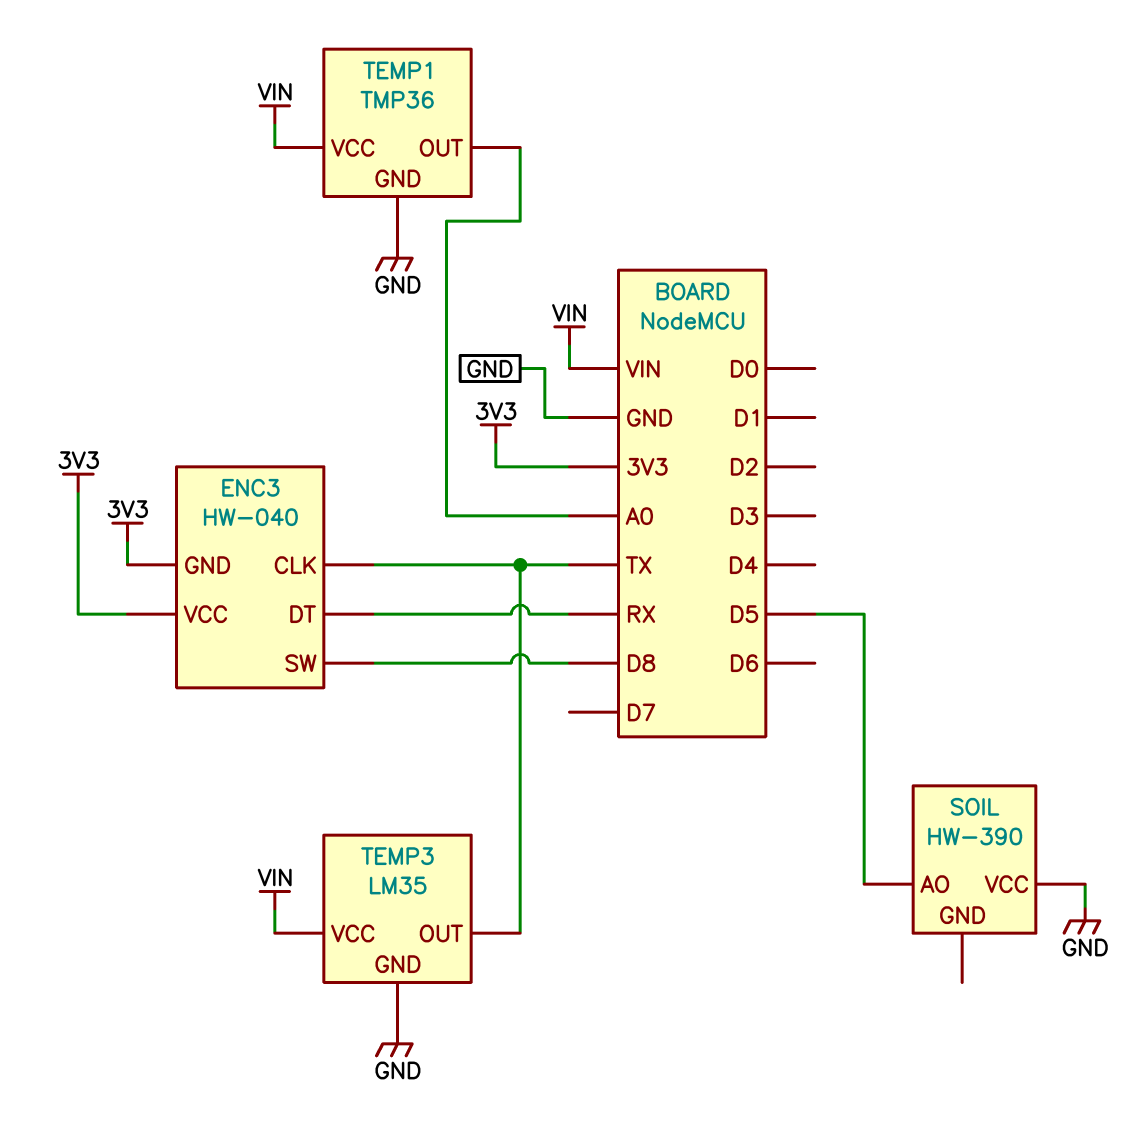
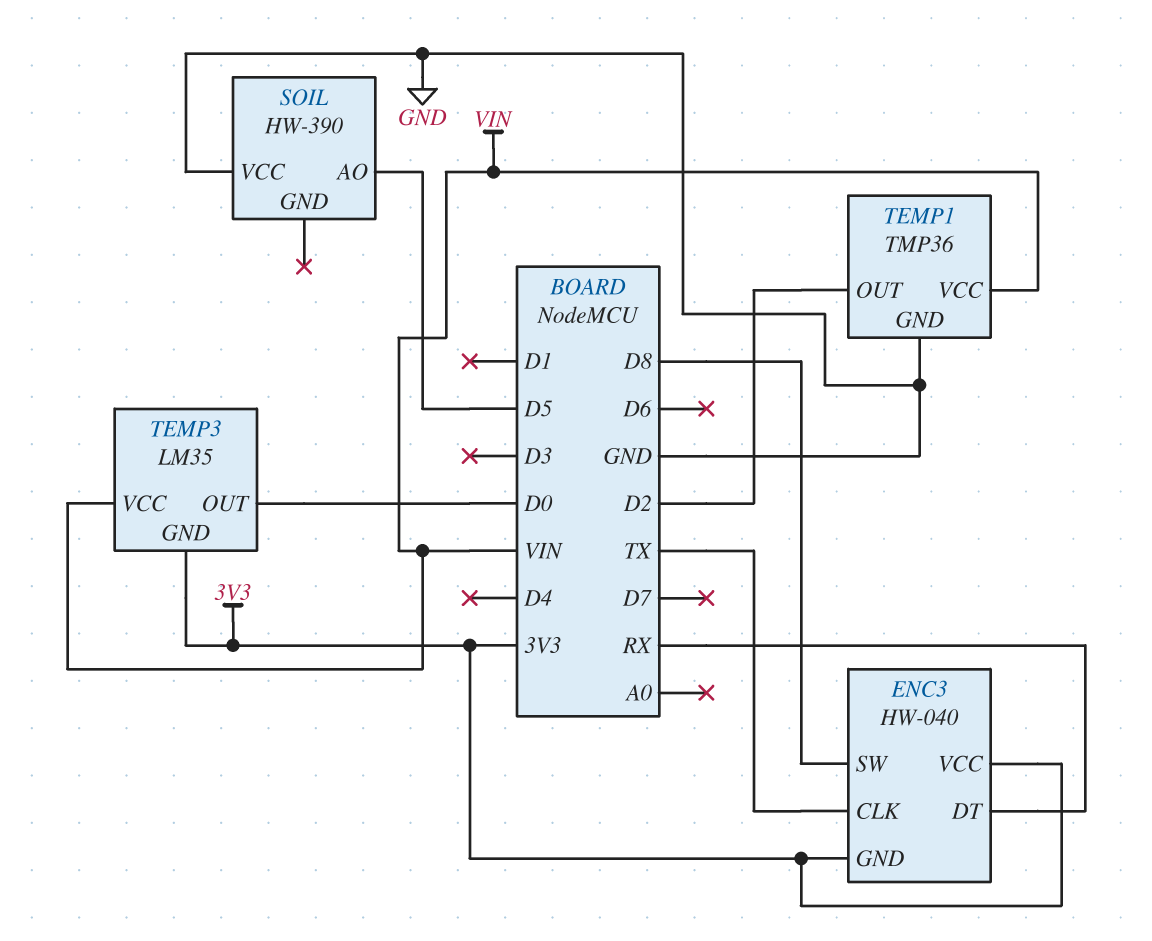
TEMP1 pin OUT: A0 -> D2
TEMP3 pin GND: GND -> 3V3
TEMP3 pin OUT: TX -> D0

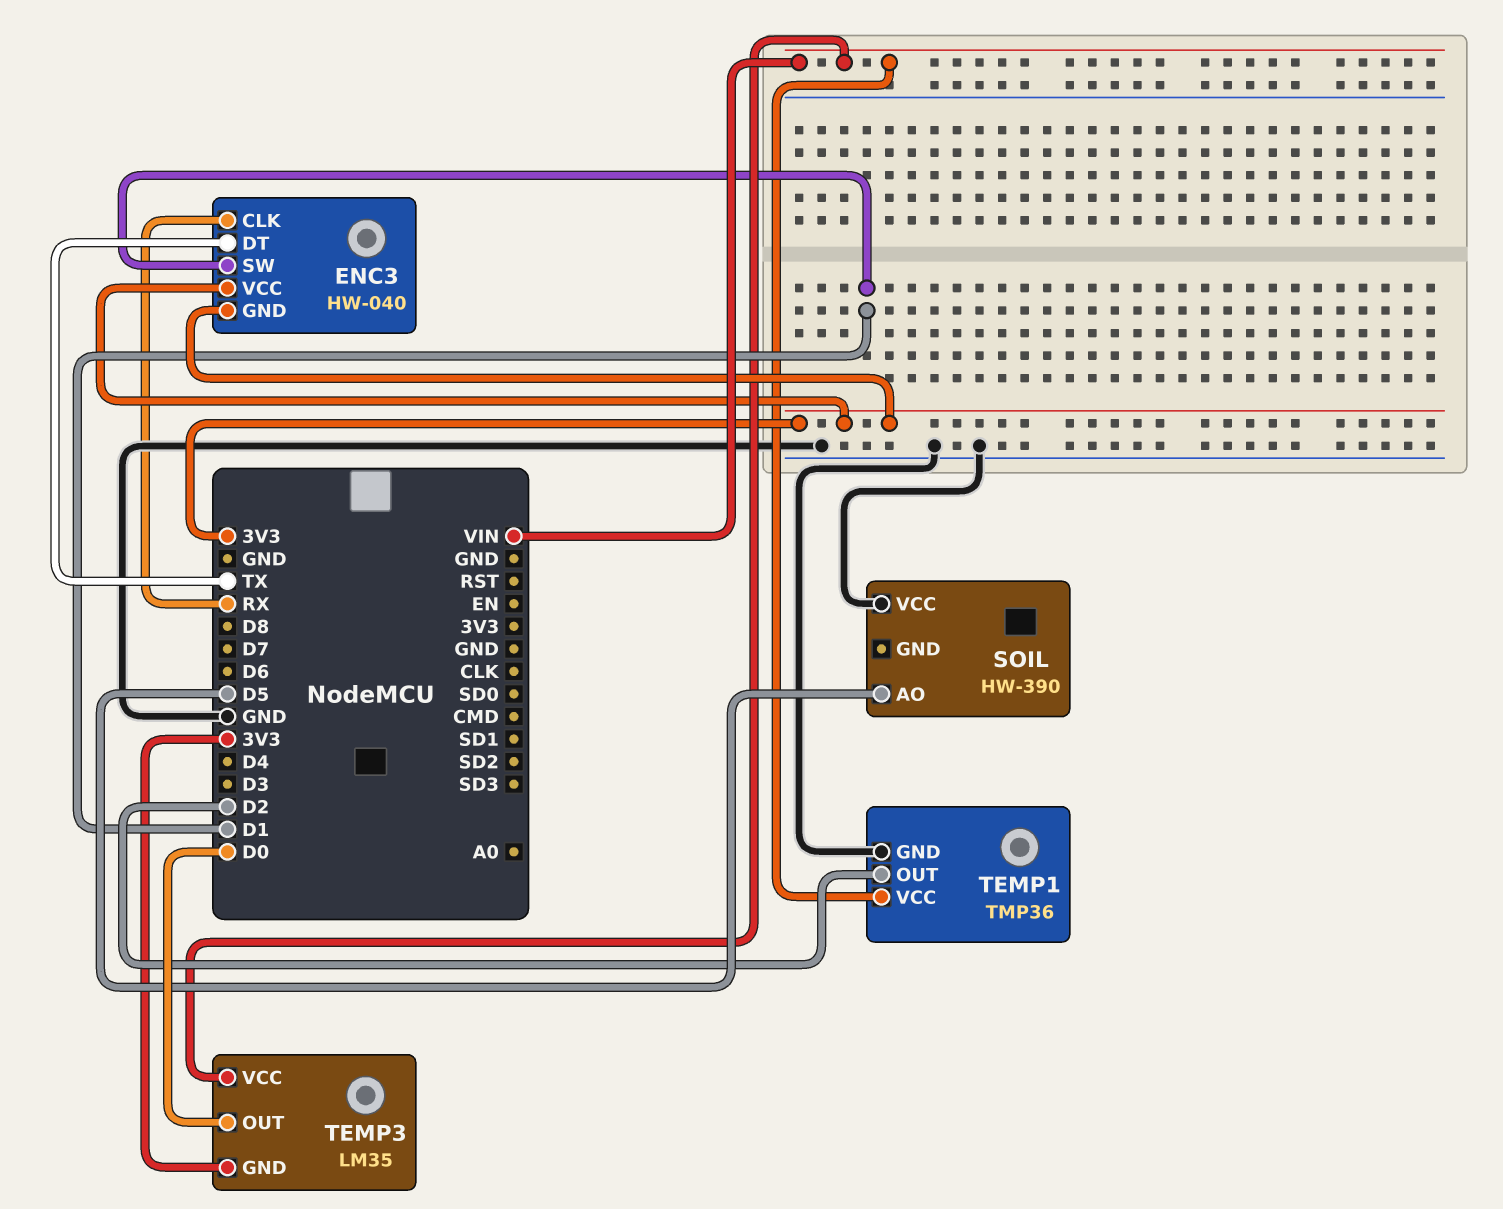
ENC3 pin CLK: TX -> RX
ENC3 pin DT: RX -> TX
ENC3 pin SW: D8 -> D1

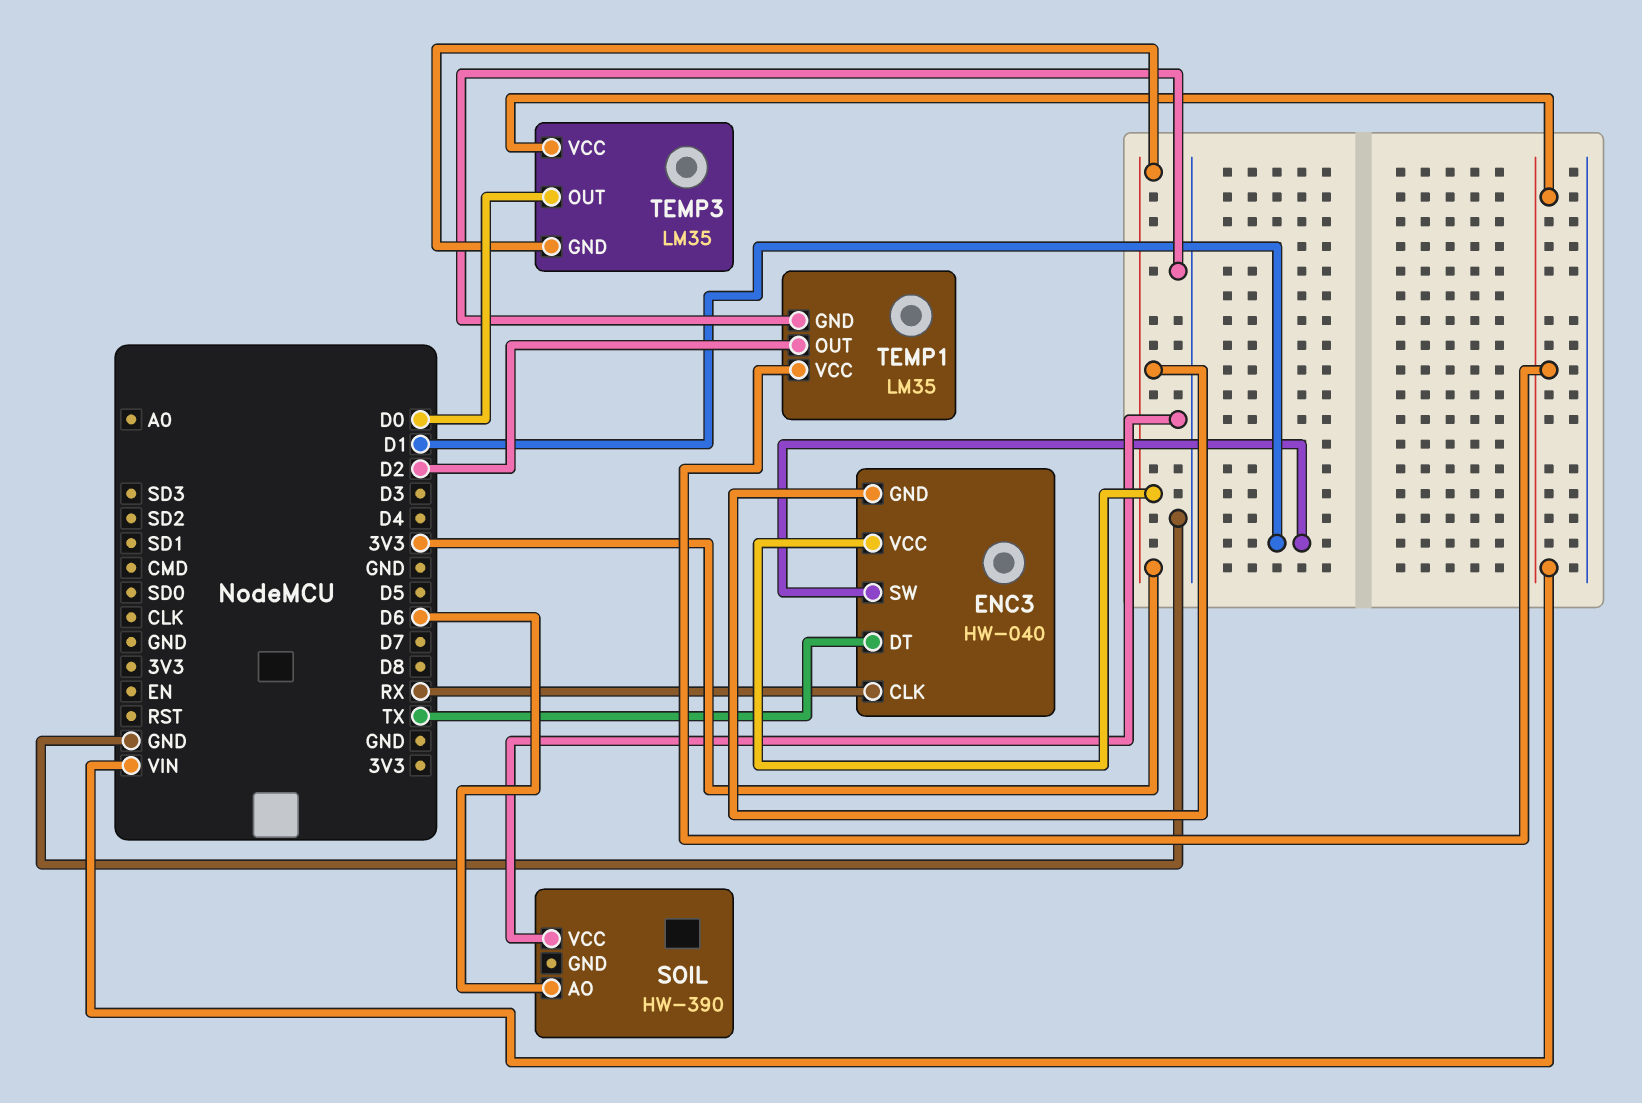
SOIL pin AO: D5 -> D6
TEMP1: TMP36 -> LM35

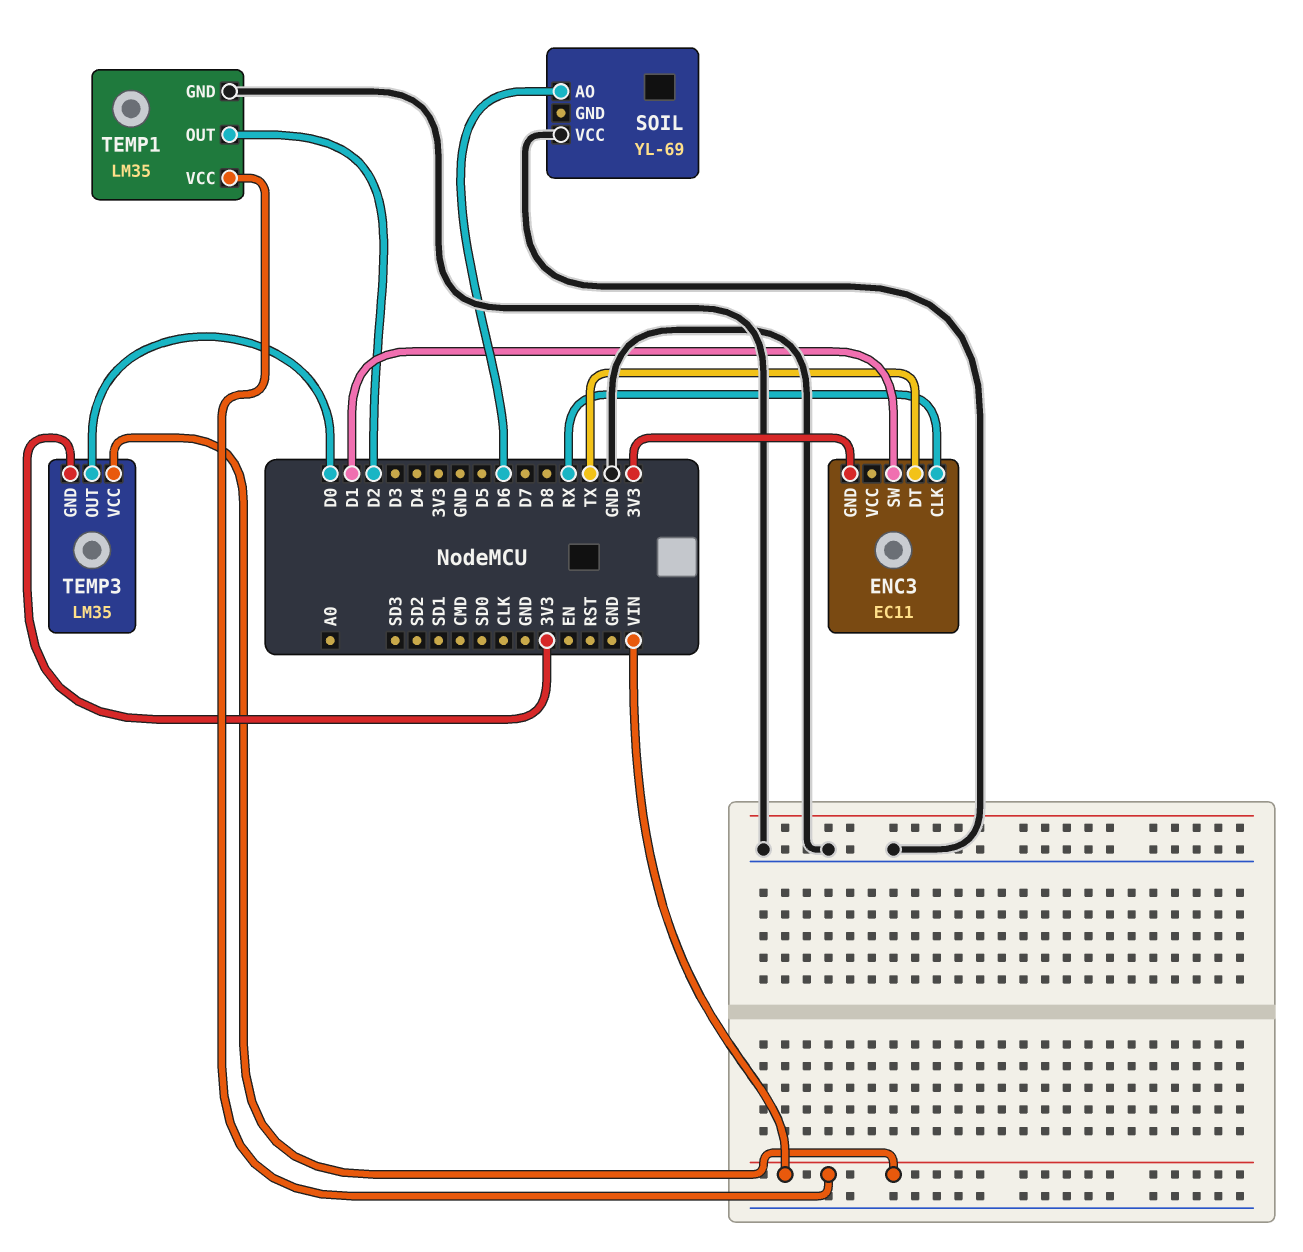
ENC3: HW-040 -> EC11
ENC3 pin VCC: 3V3 -> none
SOIL: HW-390 -> YL-69

